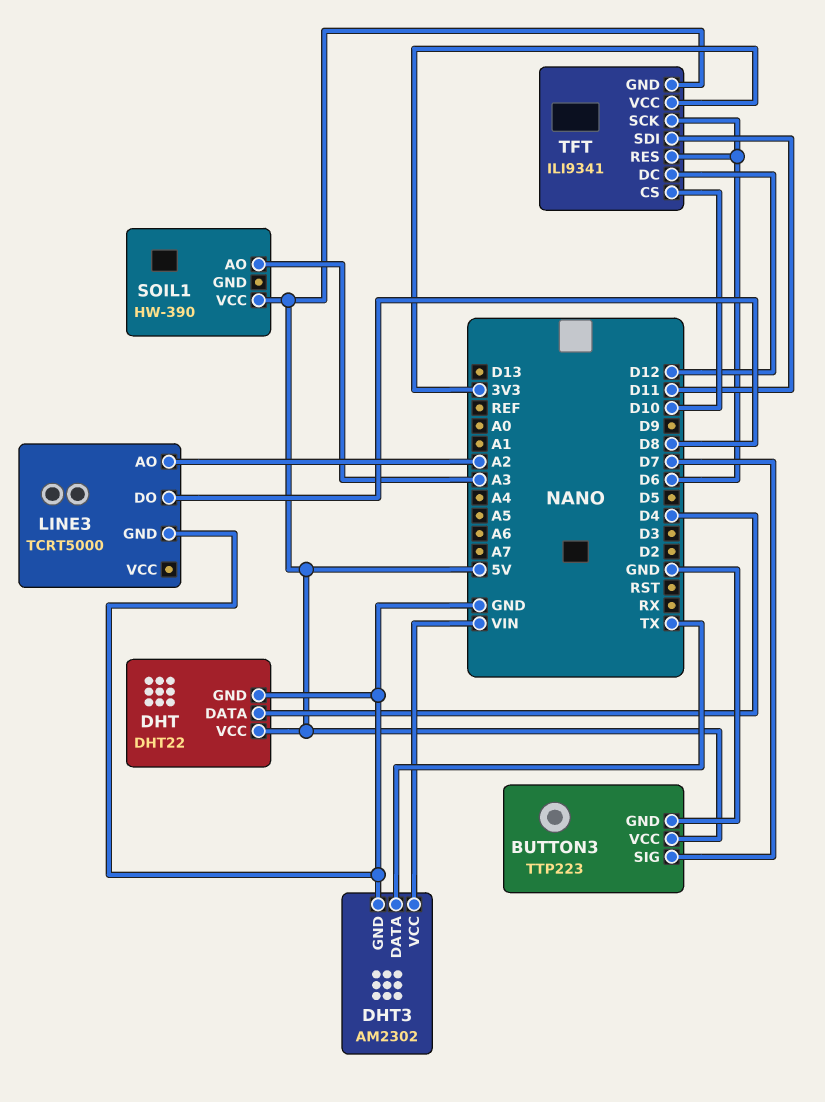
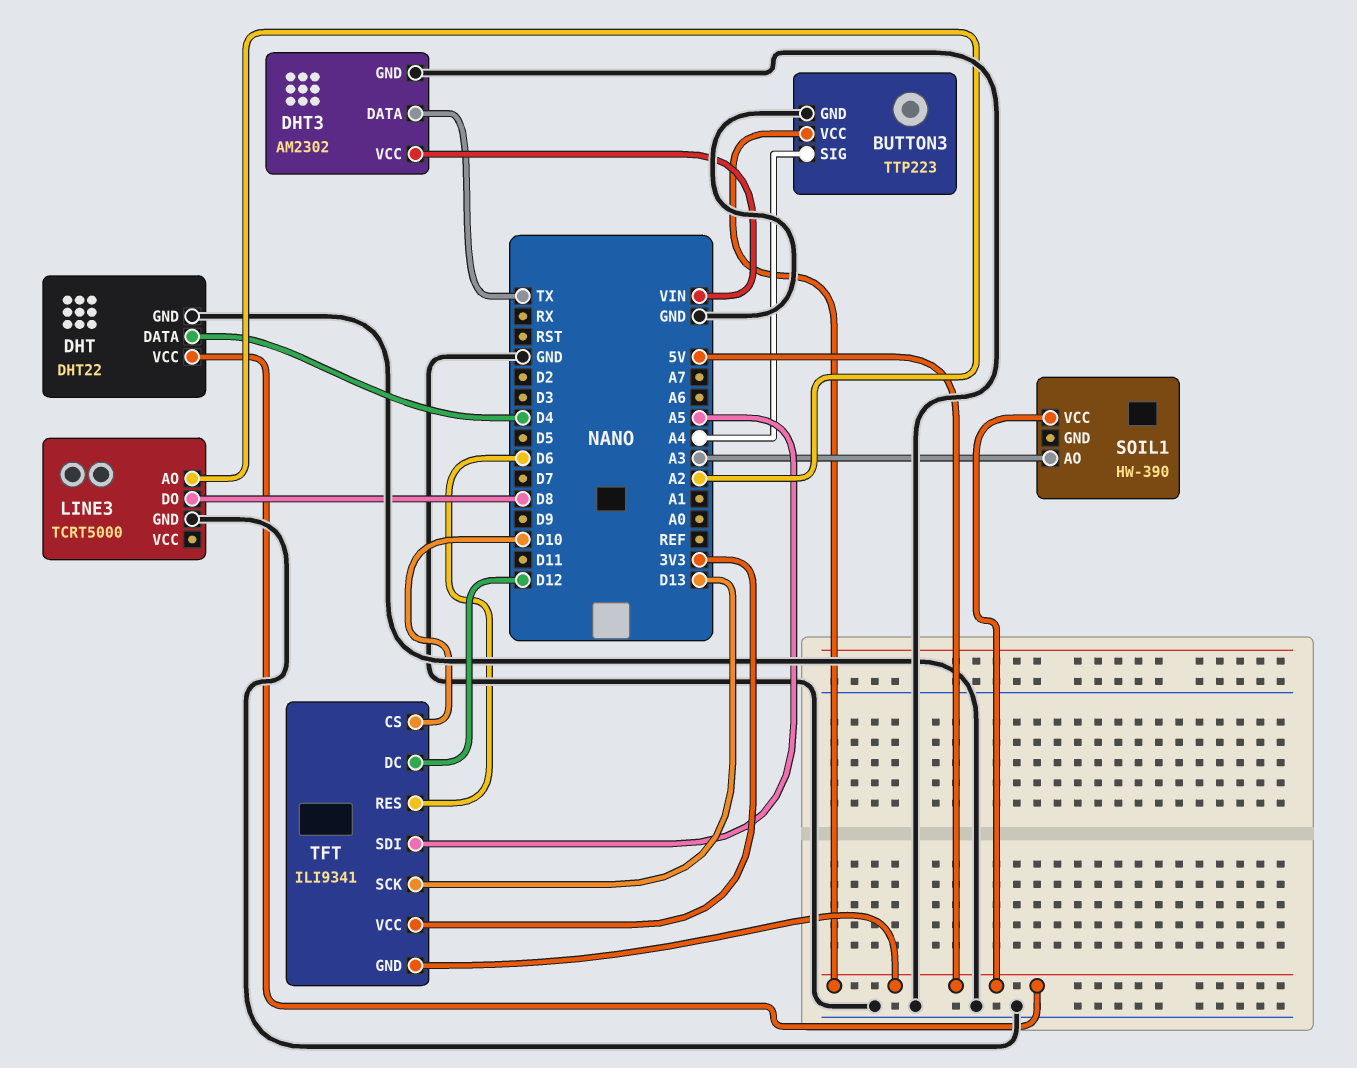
BUTTON3 pin SIG: D7 -> A4
TFT pin SCK: D6 -> D13
TFT pin SDI: D11 -> A5

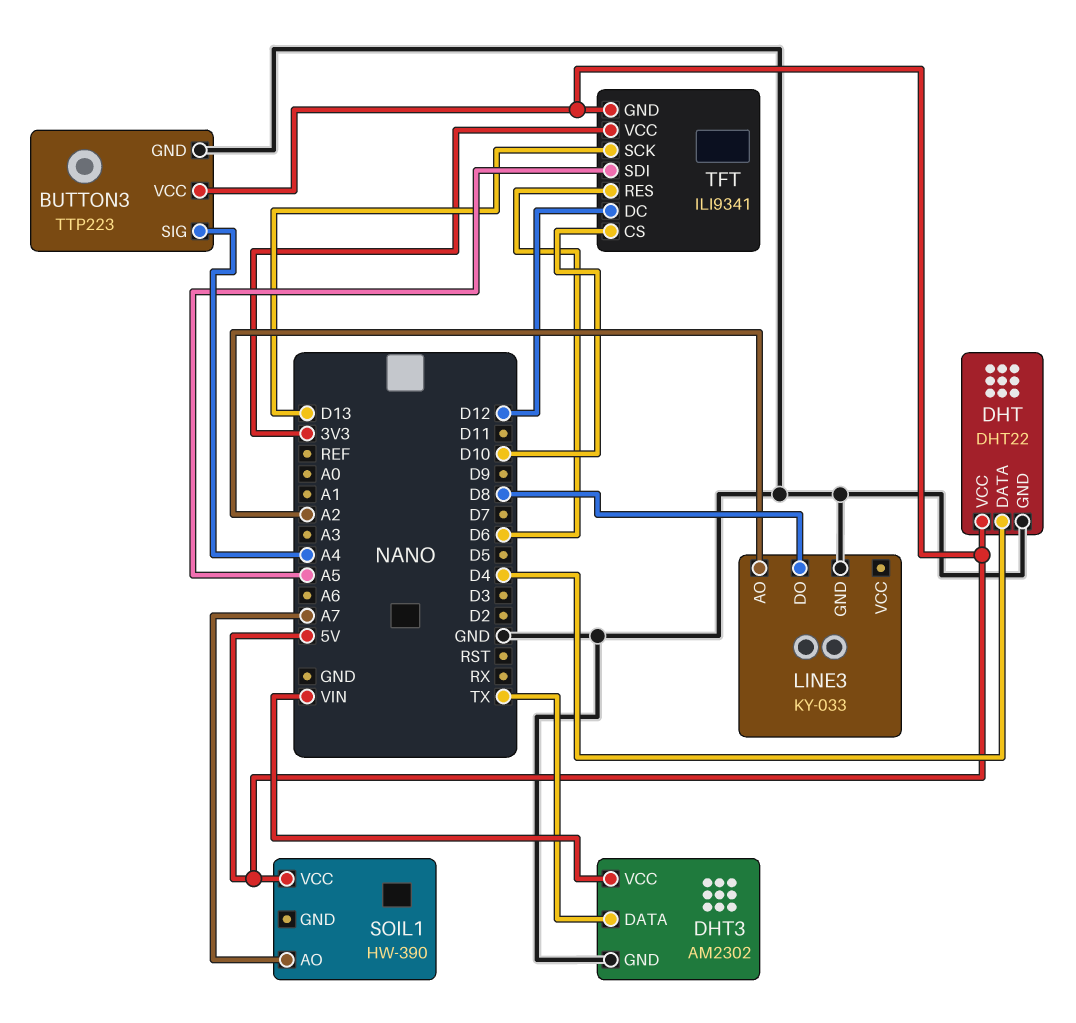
LINE3: TCRT5000 -> KY-033
SOIL1 pin AO: A3 -> A7

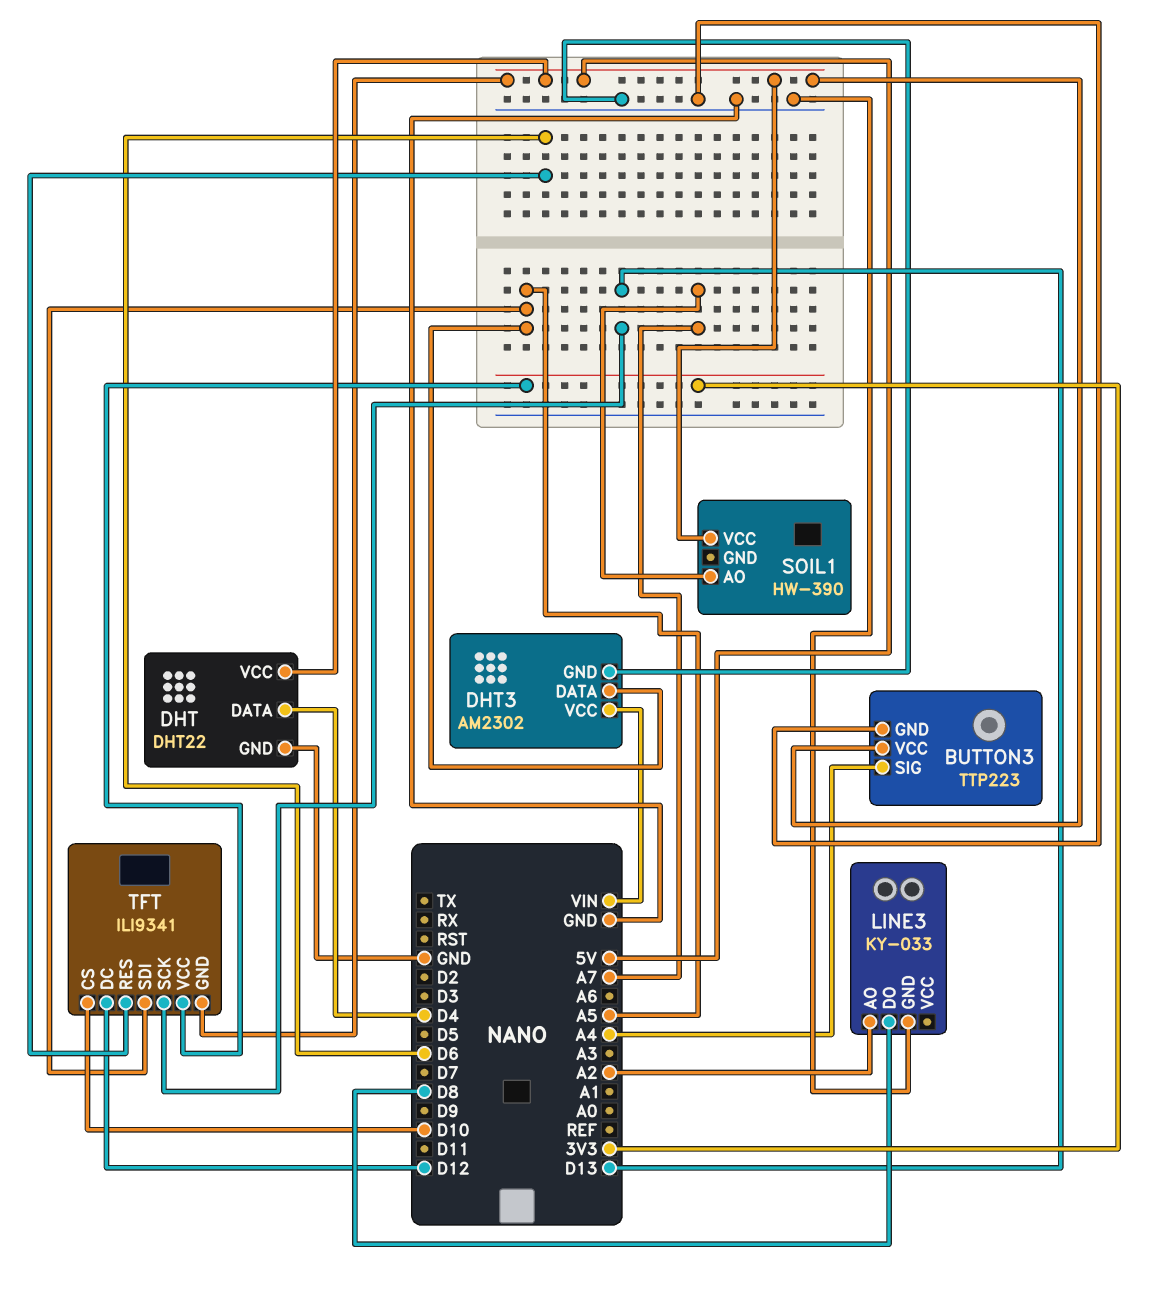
DHT3 pin DATA: TX -> A5

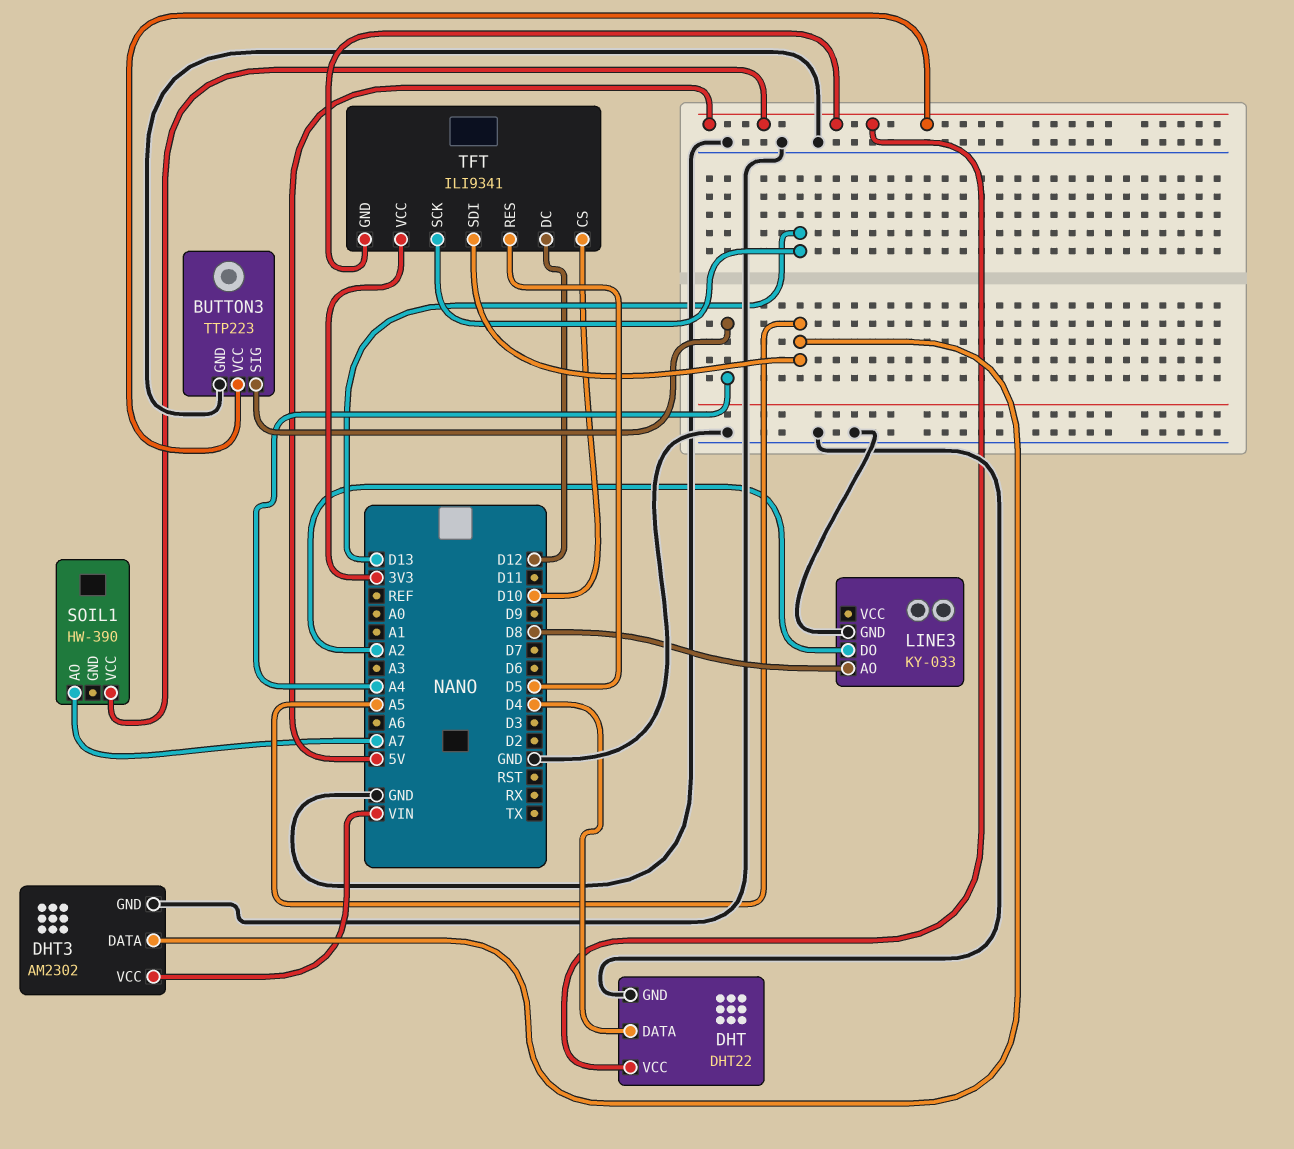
LINE3 pin AO: A2 -> D8
LINE3 pin DO: D8 -> A2
TFT pin RES: D6 -> D5

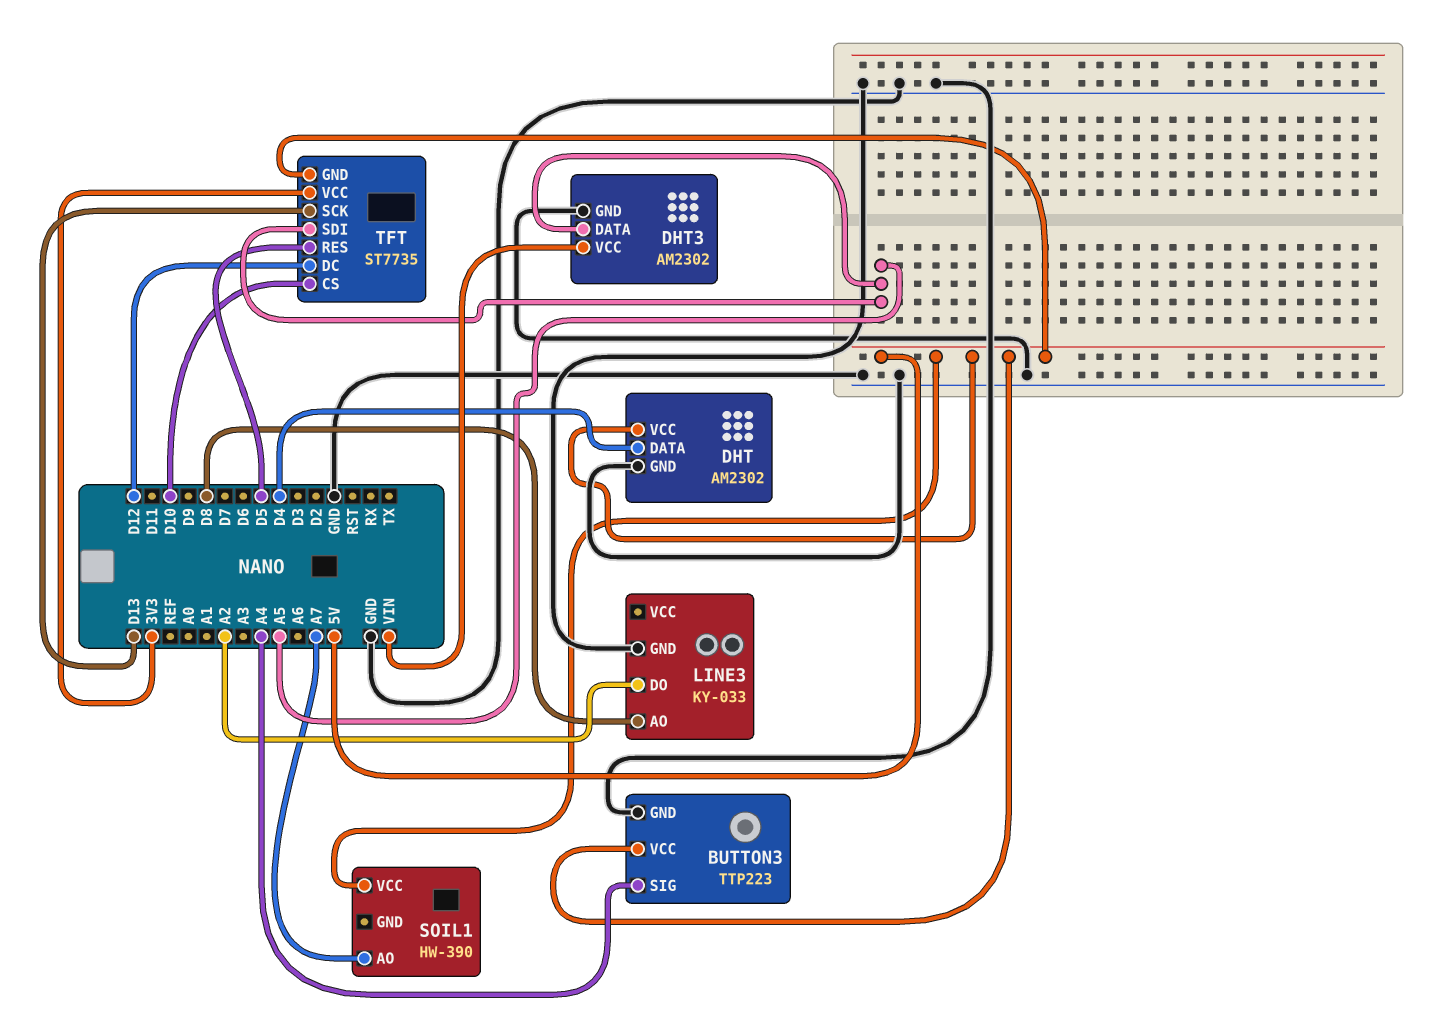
DHT: DHT22 -> AM2302
TFT: ILI9341 -> ST7735

